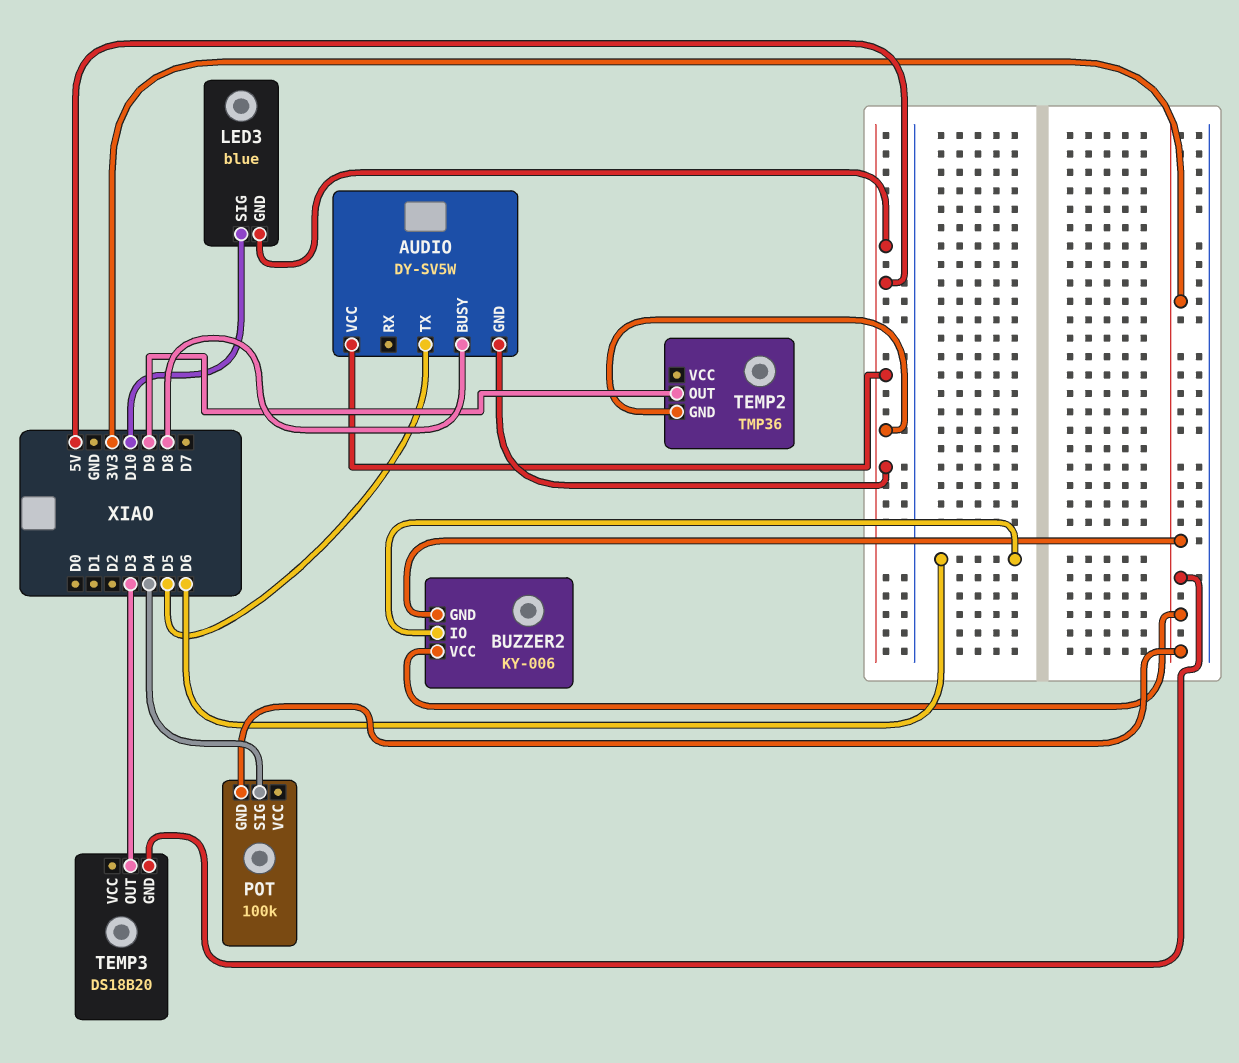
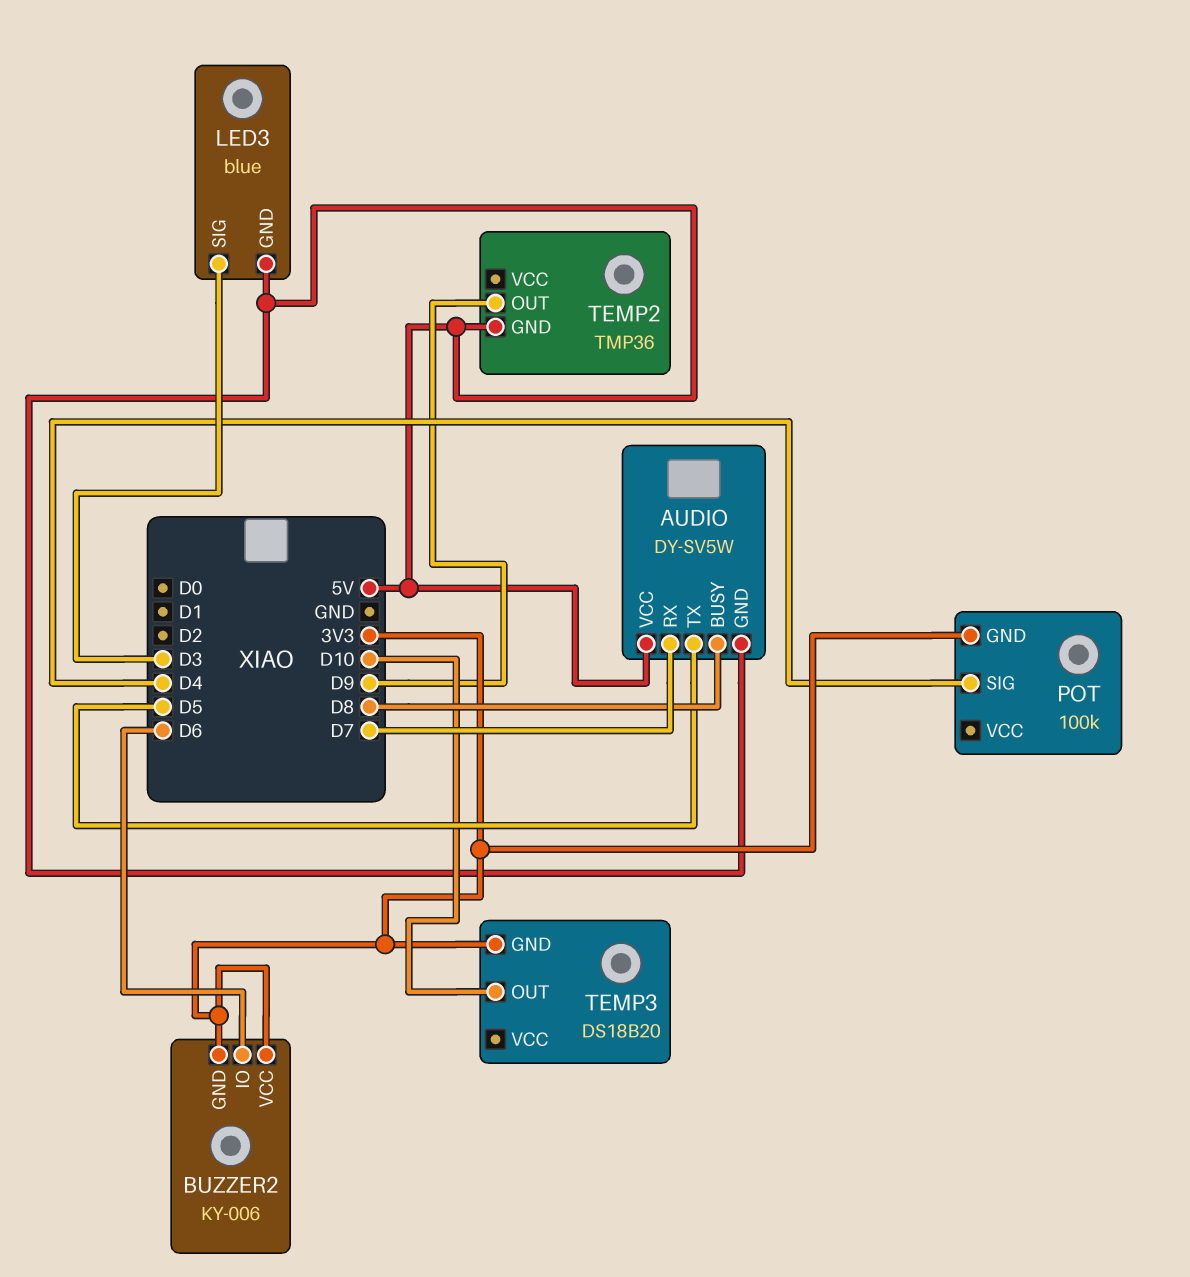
AUDIO pin RX: none -> D7
LED3 pin SIG: D10 -> D3
TEMP3 pin OUT: D3 -> D10

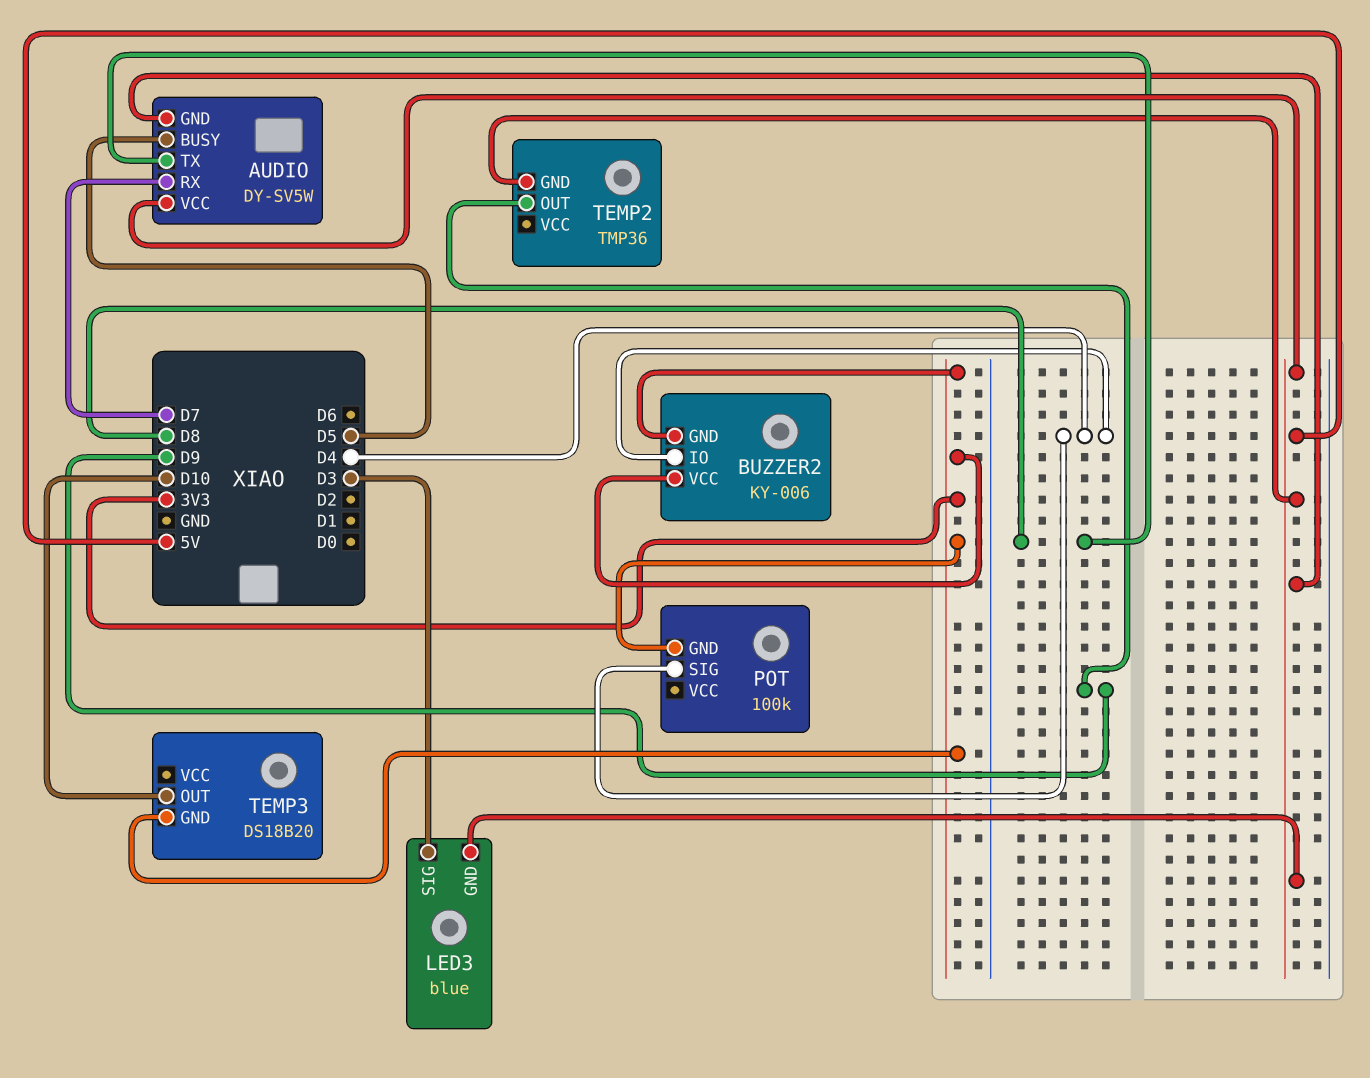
AUDIO pin BUSY: D8 -> D5
AUDIO pin TX: D5 -> D8
BUZZER2 pin IO: D6 -> D4

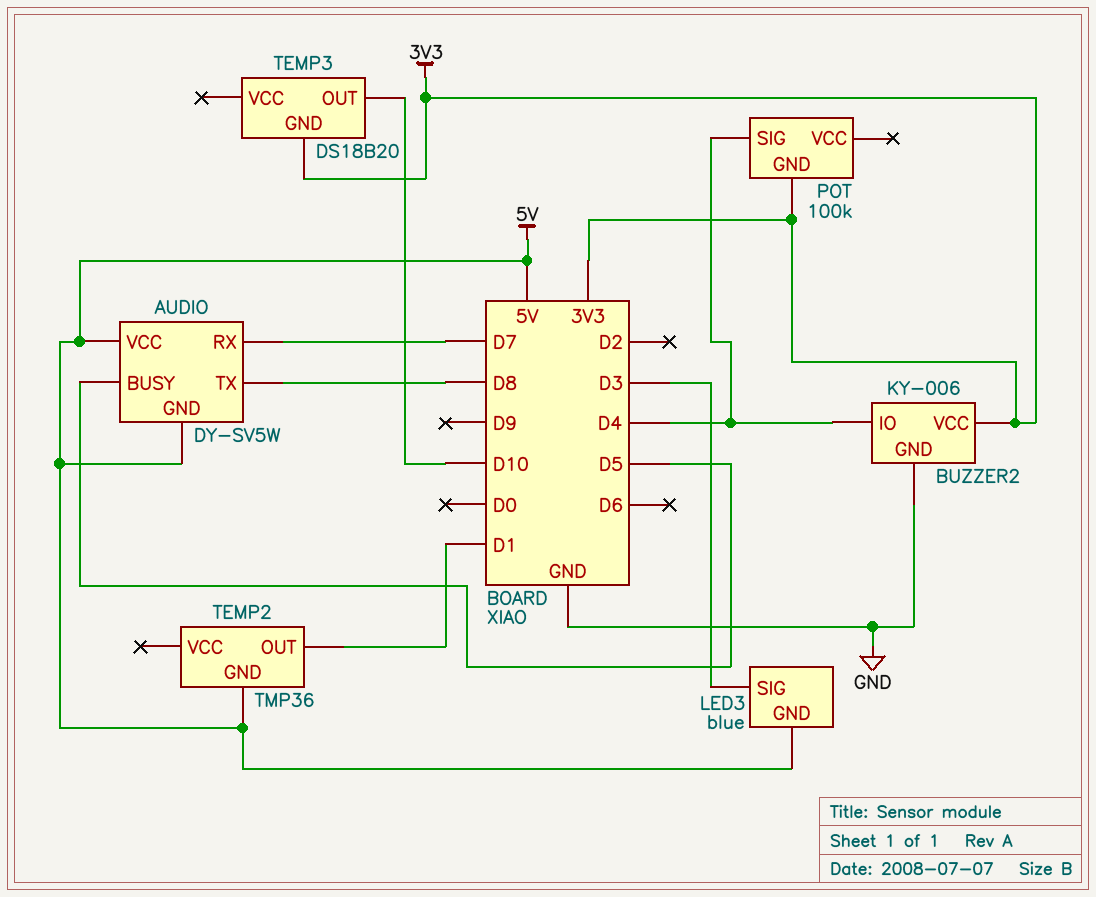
BUZZER2 pin GND: 3V3 -> GND
TEMP2 pin OUT: D9 -> D1

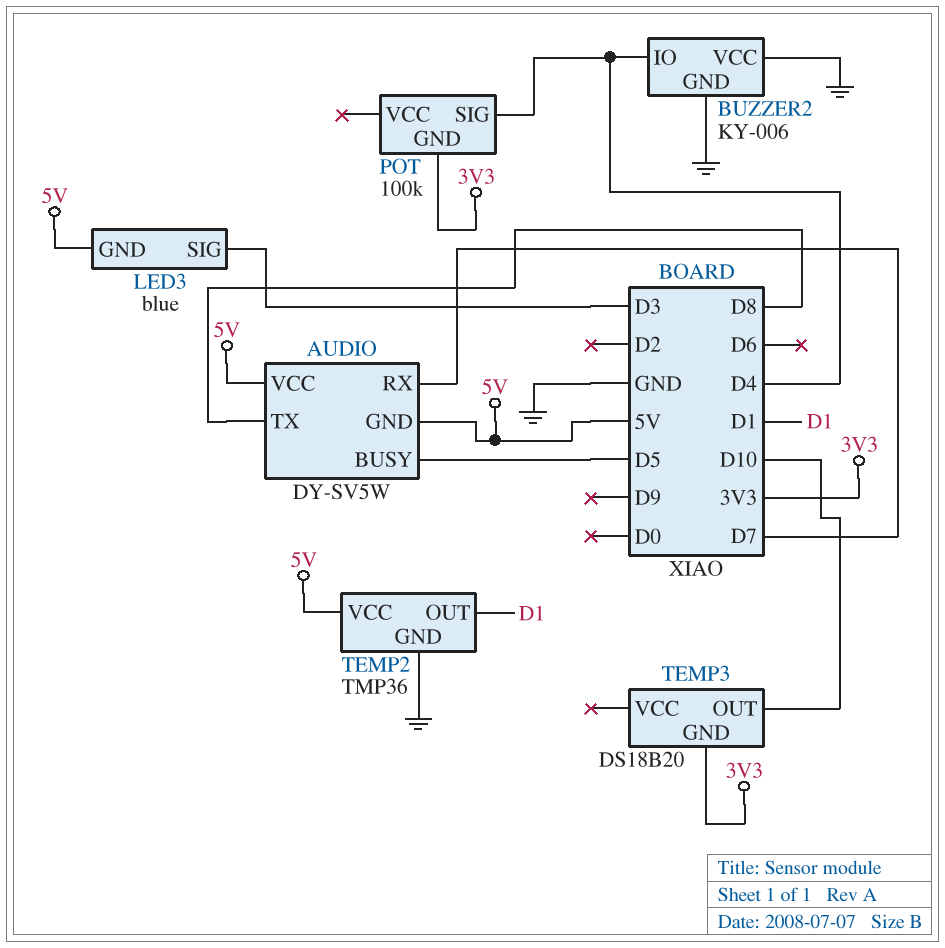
BUZZER2 pin VCC: 3V3 -> GND
TEMP2 pin GND: 5V -> GND
TEMP2 pin VCC: none -> 5V

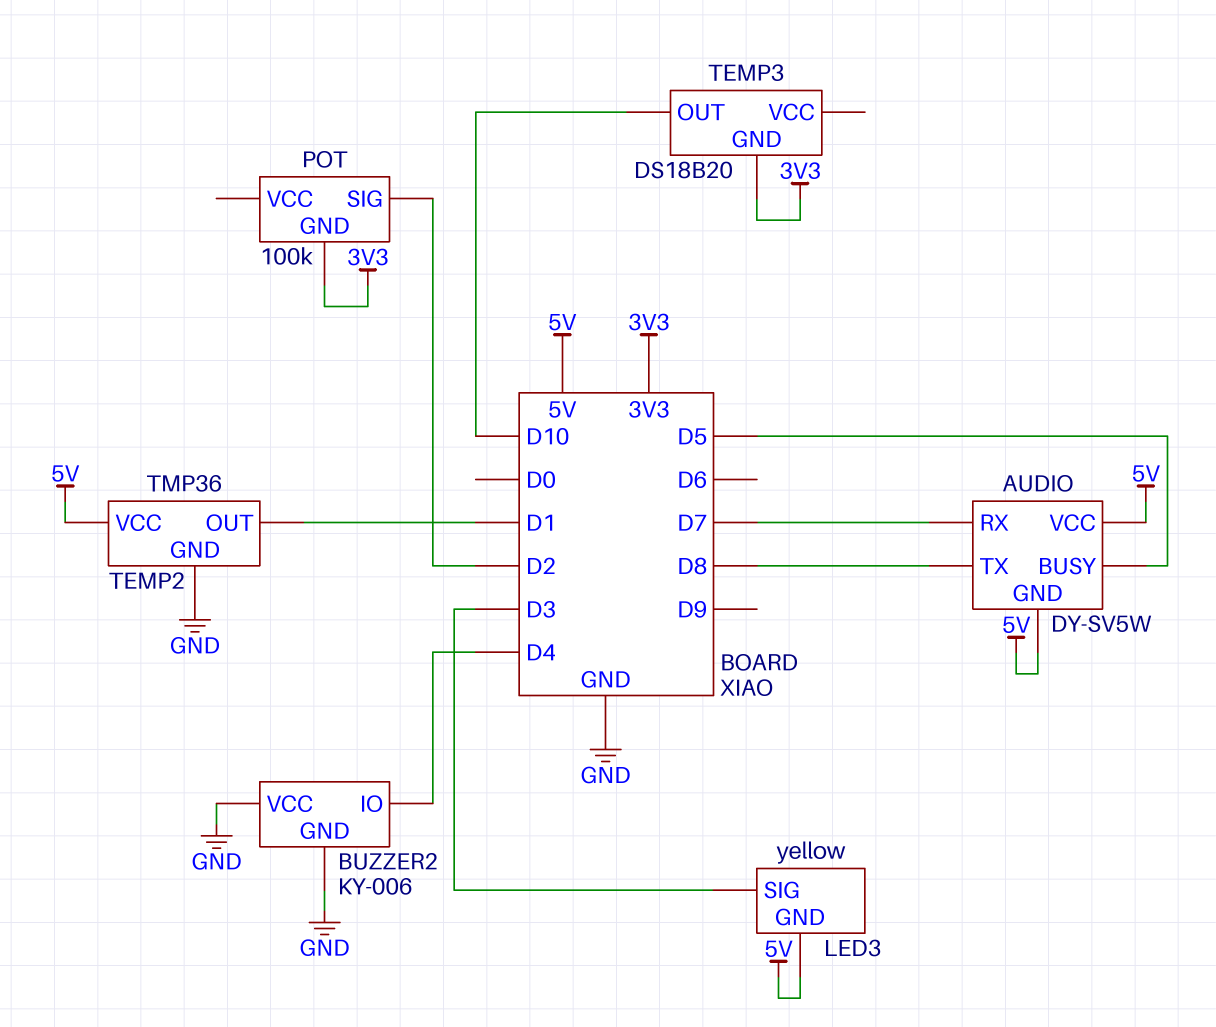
LED3: blue -> yellow
POT pin SIG: D4 -> D2

